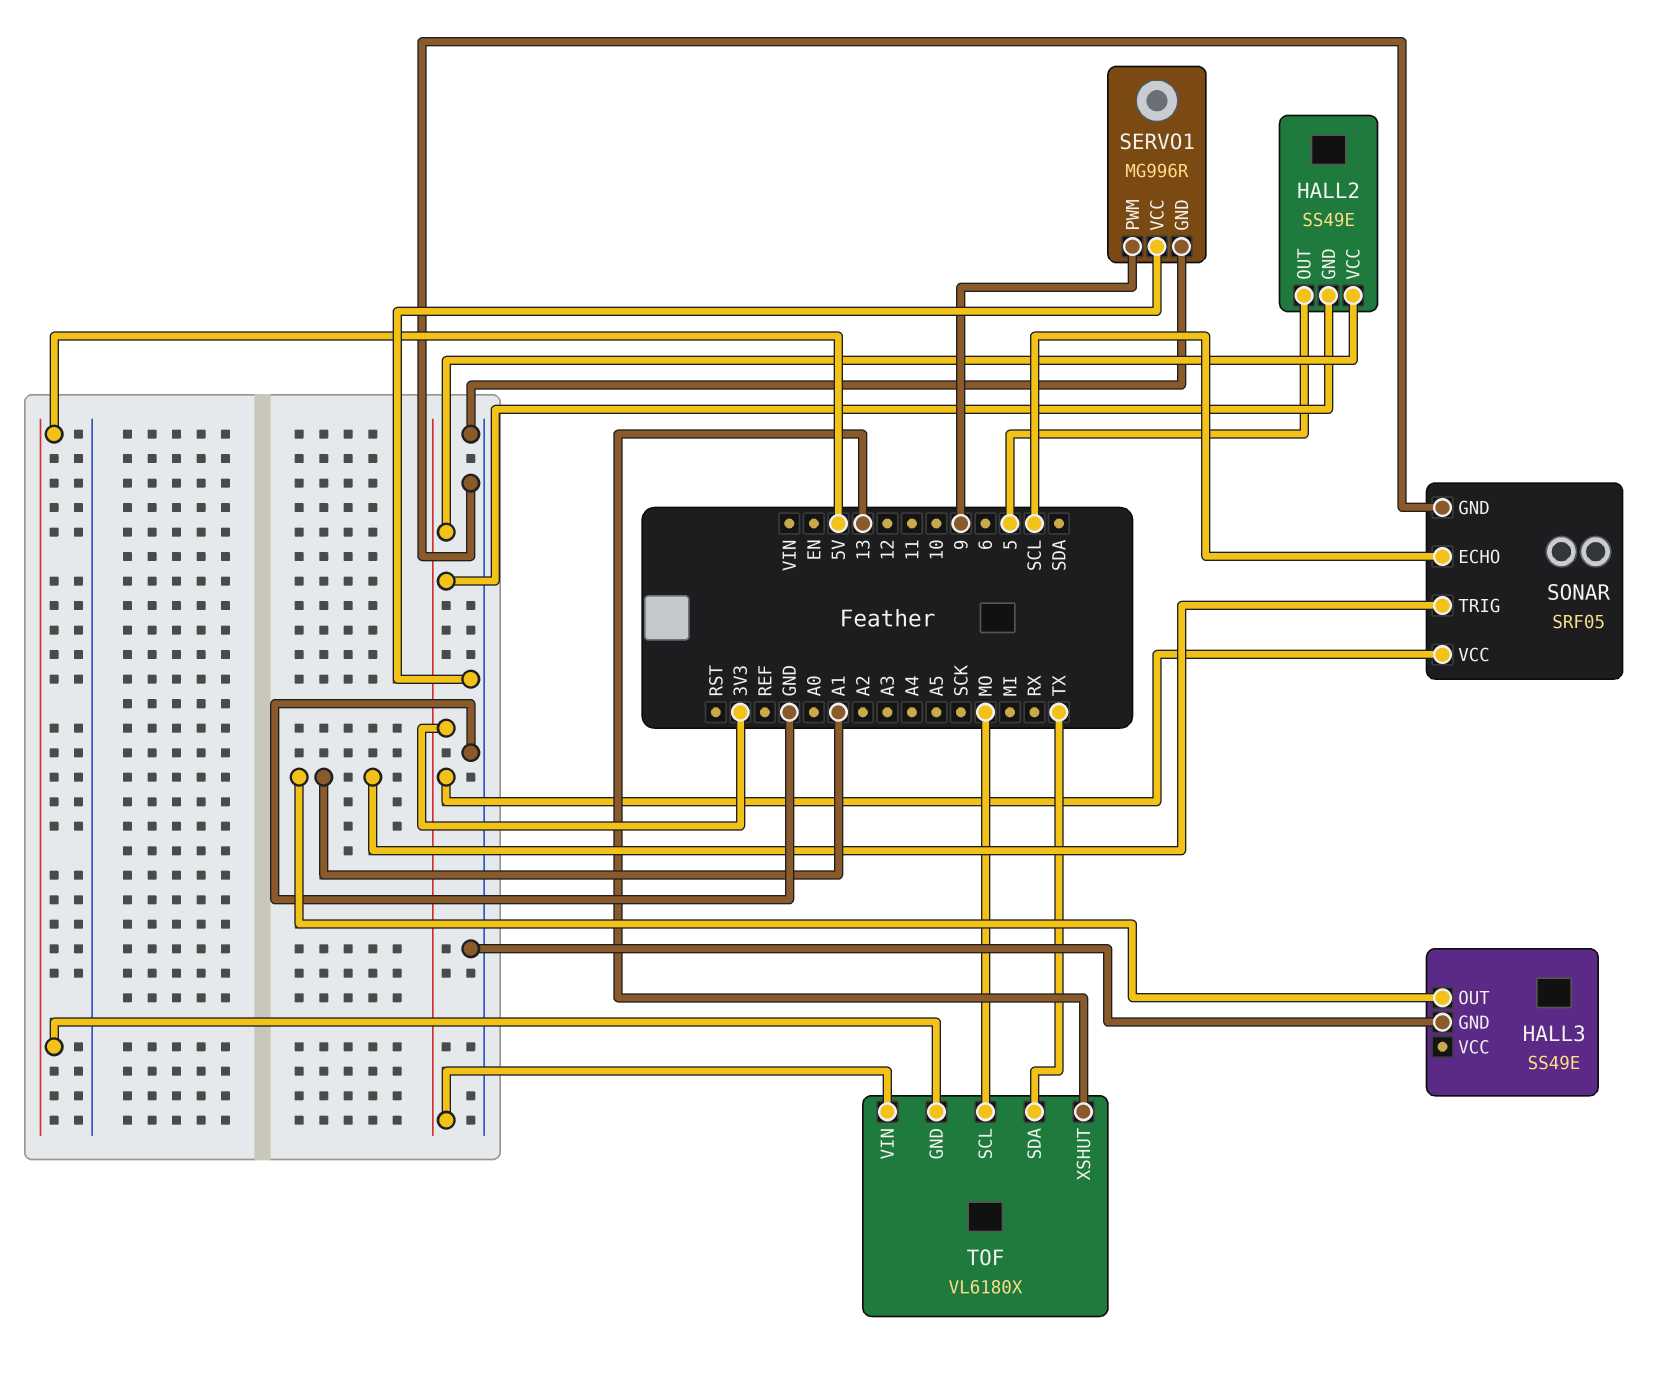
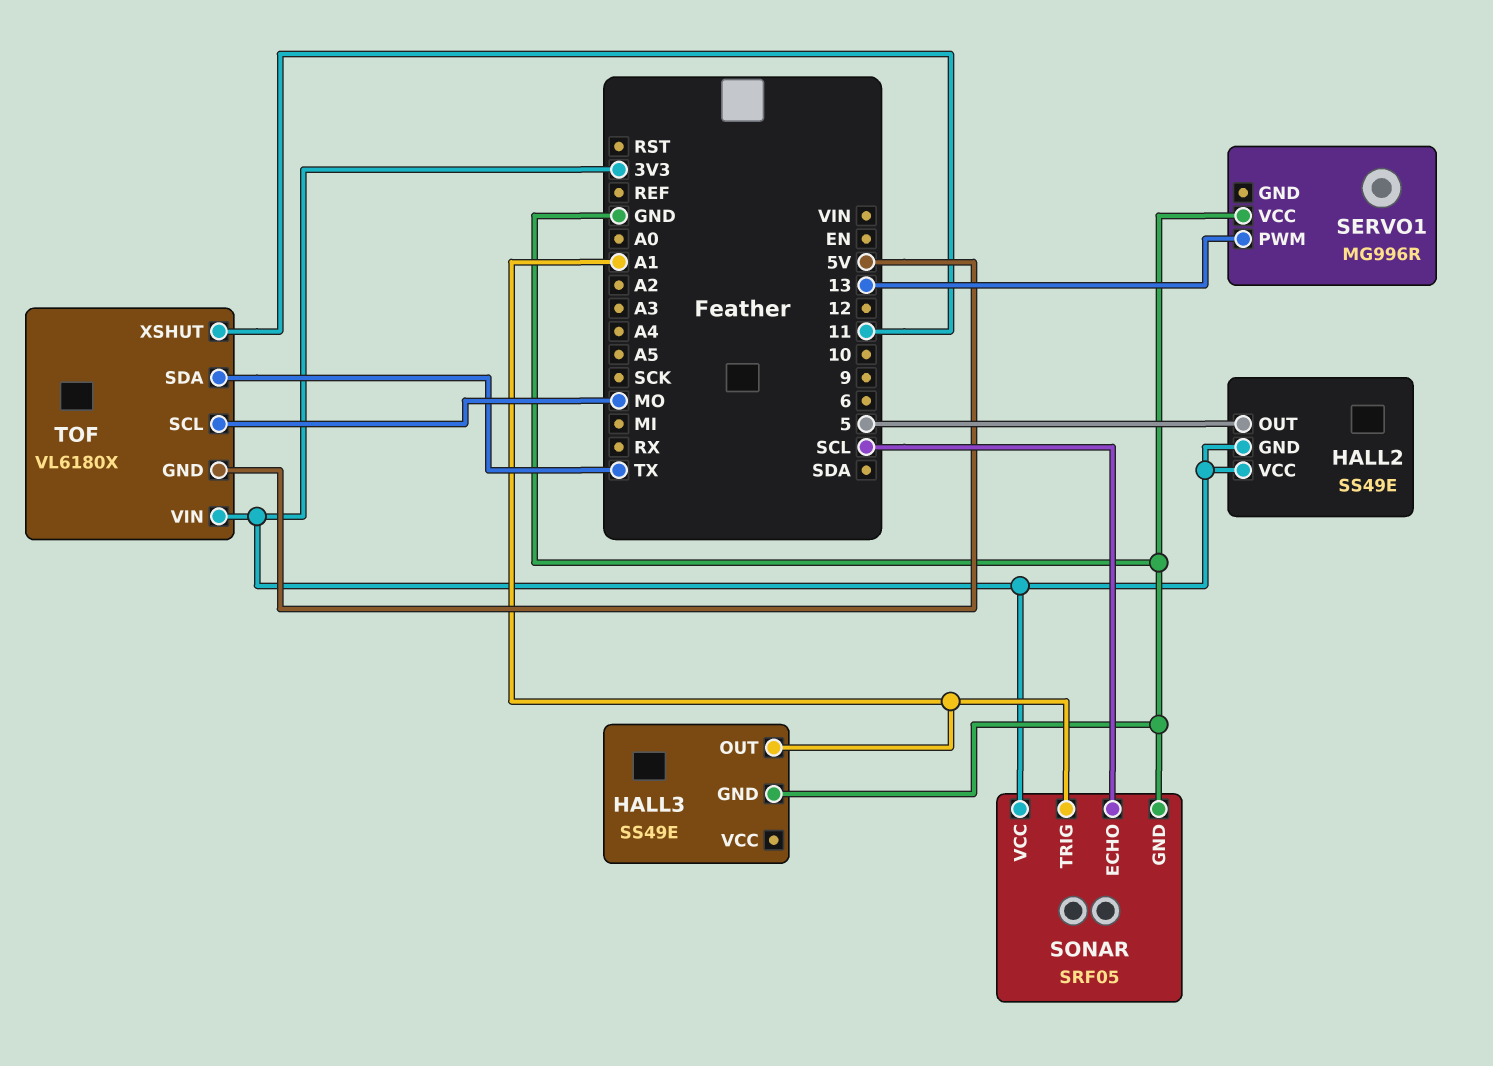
SERVO1 pin GND: GND -> none
SERVO1 pin PWM: 9 -> 13
TOF pin XSHUT: 13 -> 11

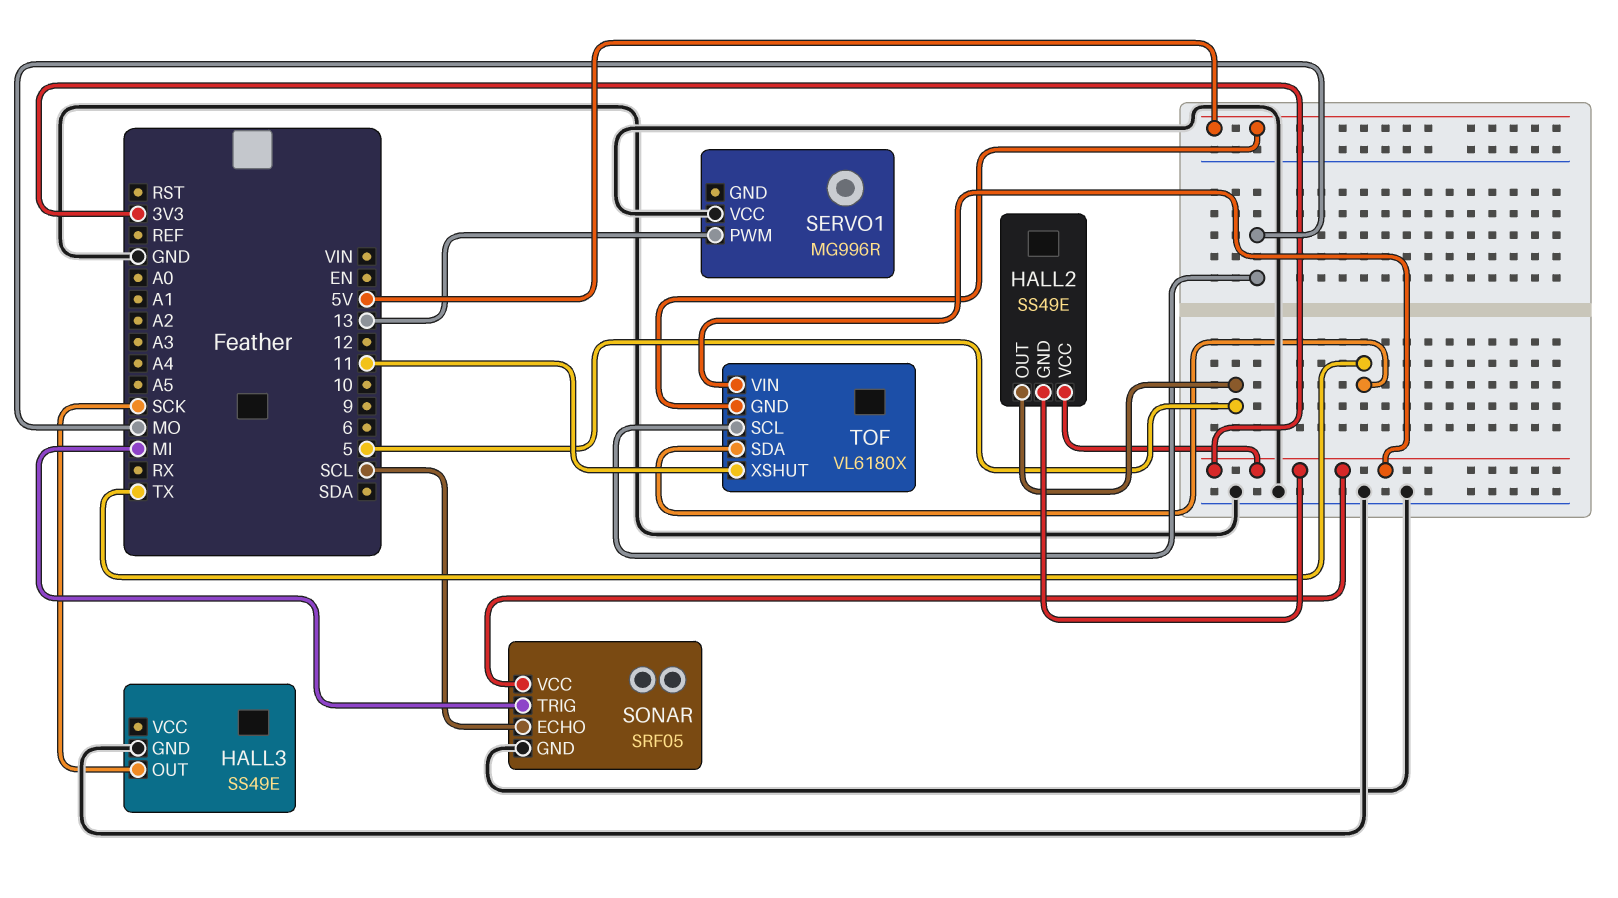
HALL3 pin OUT: A1 -> SCK
SONAR pin TRIG: A1 -> MI

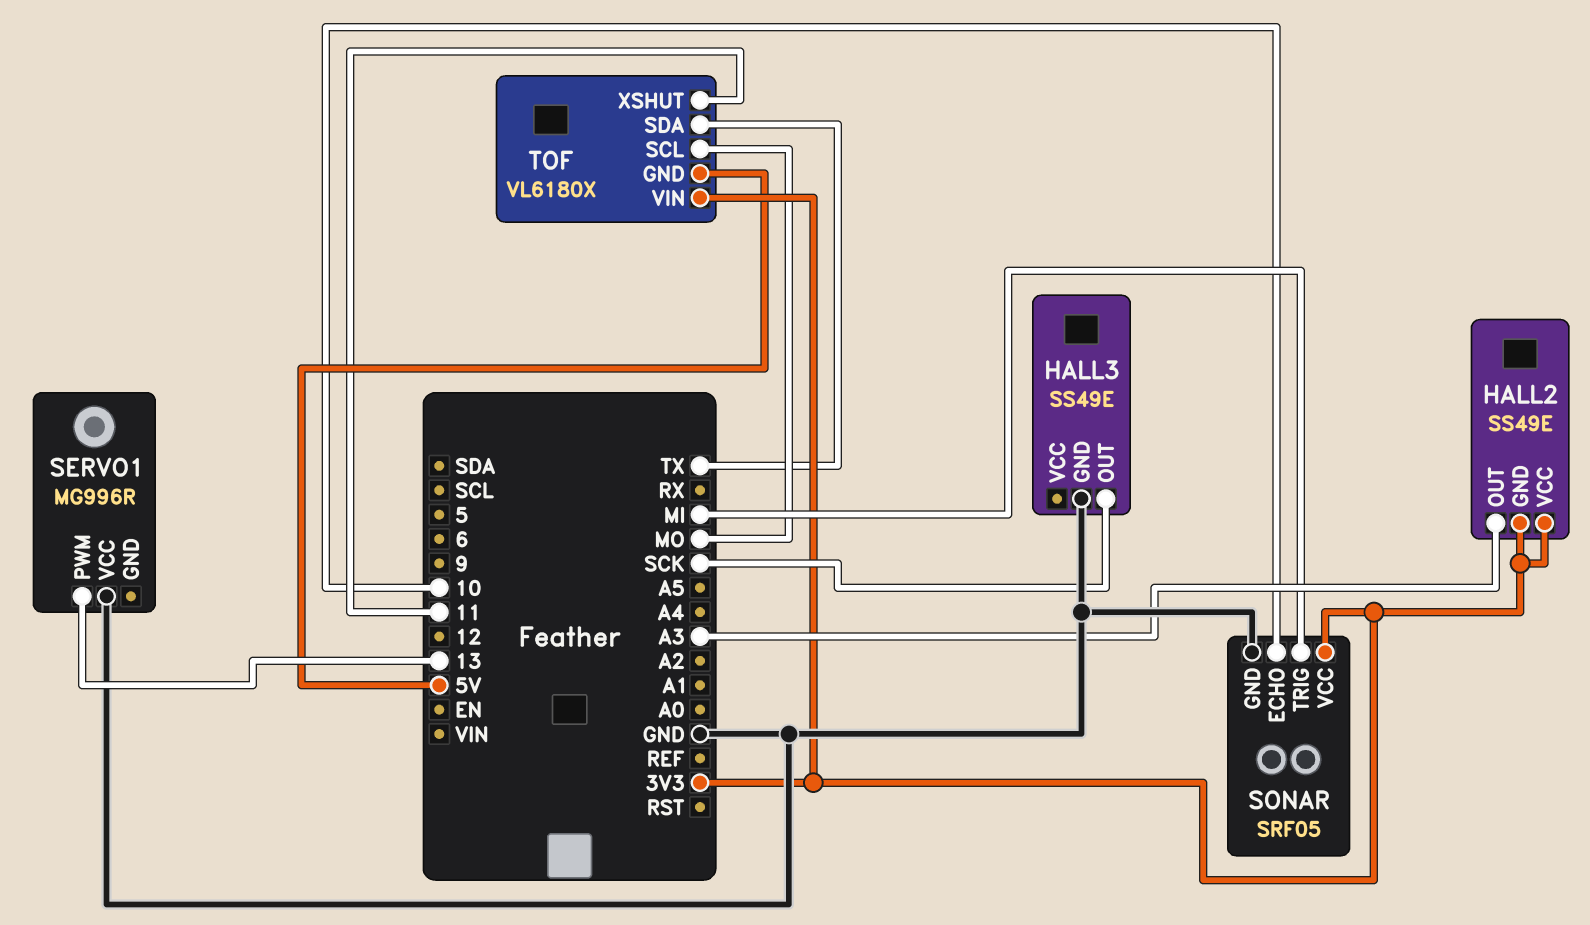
HALL2 pin OUT: 5 -> A3
SONAR pin ECHO: SCL -> 10

